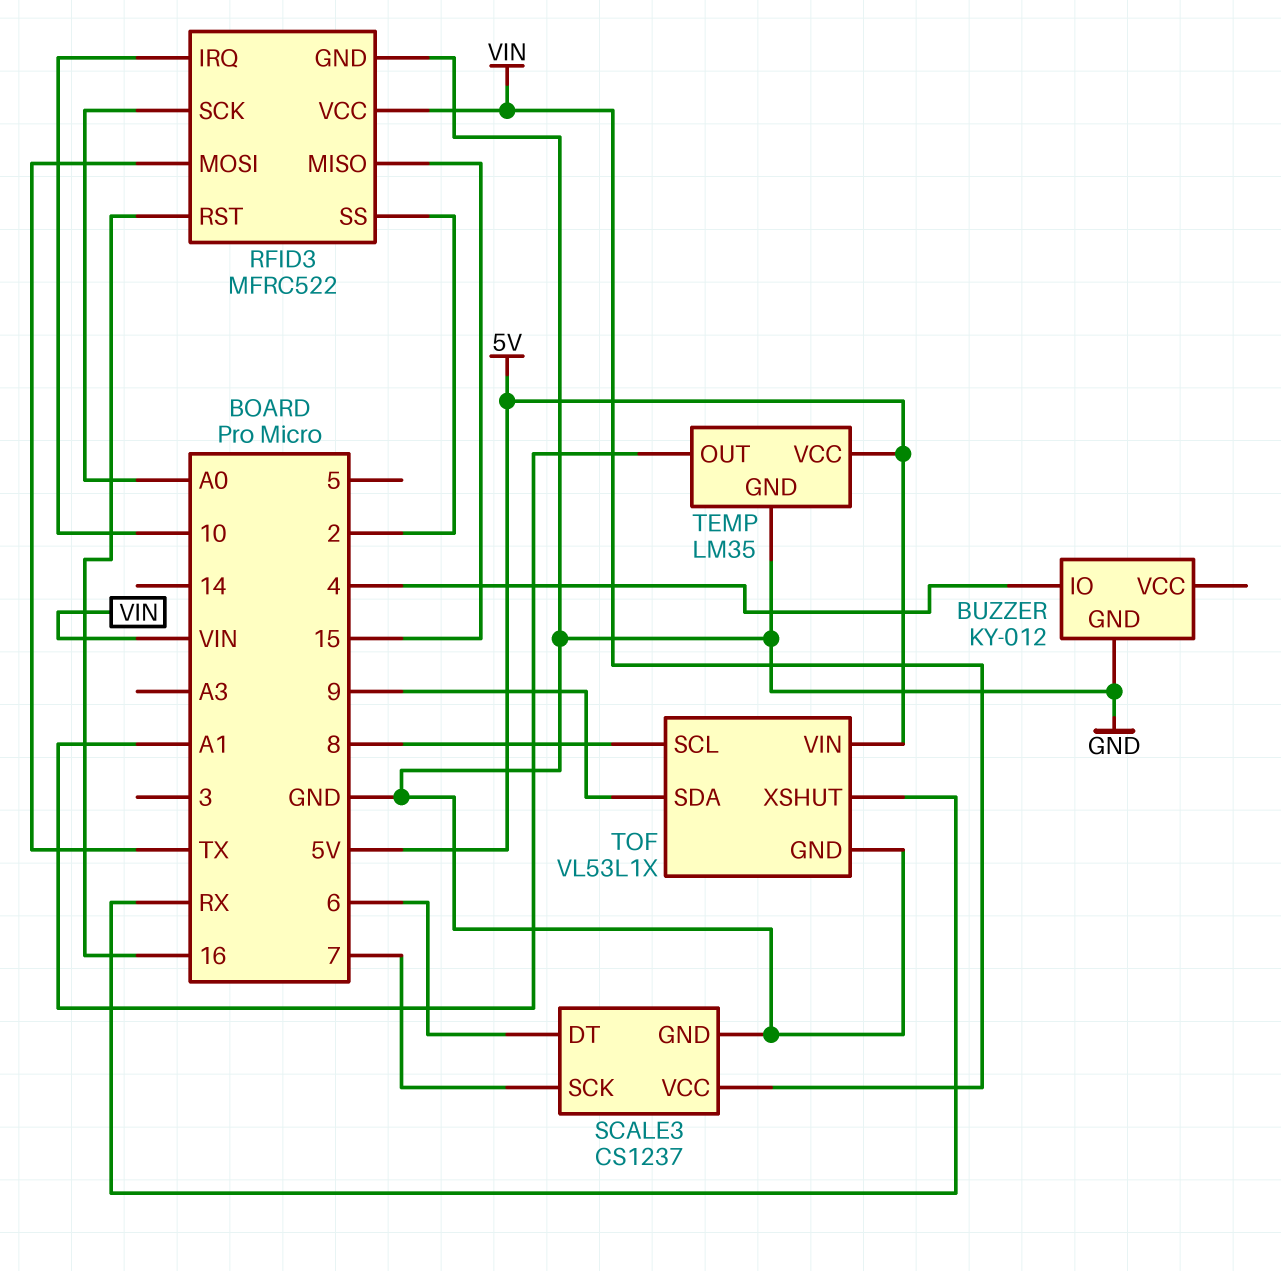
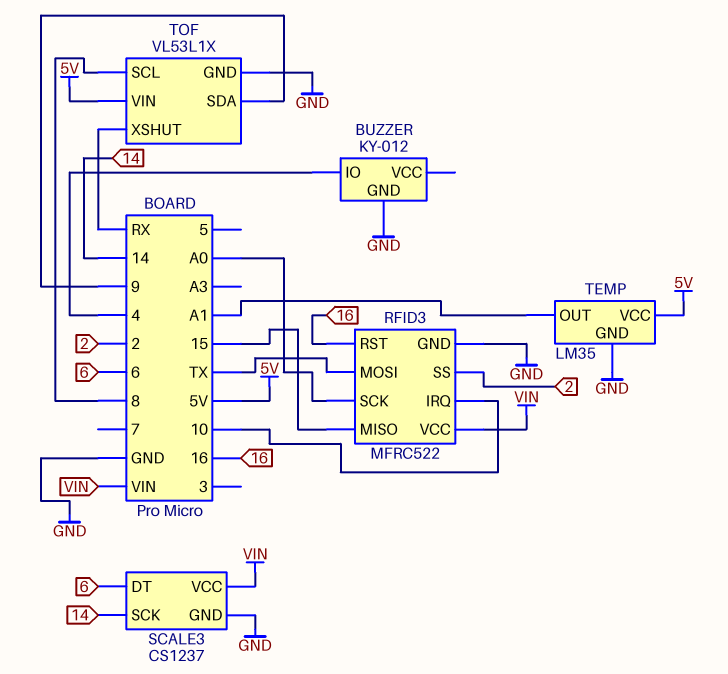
SCALE3 pin SCK: 7 -> 14

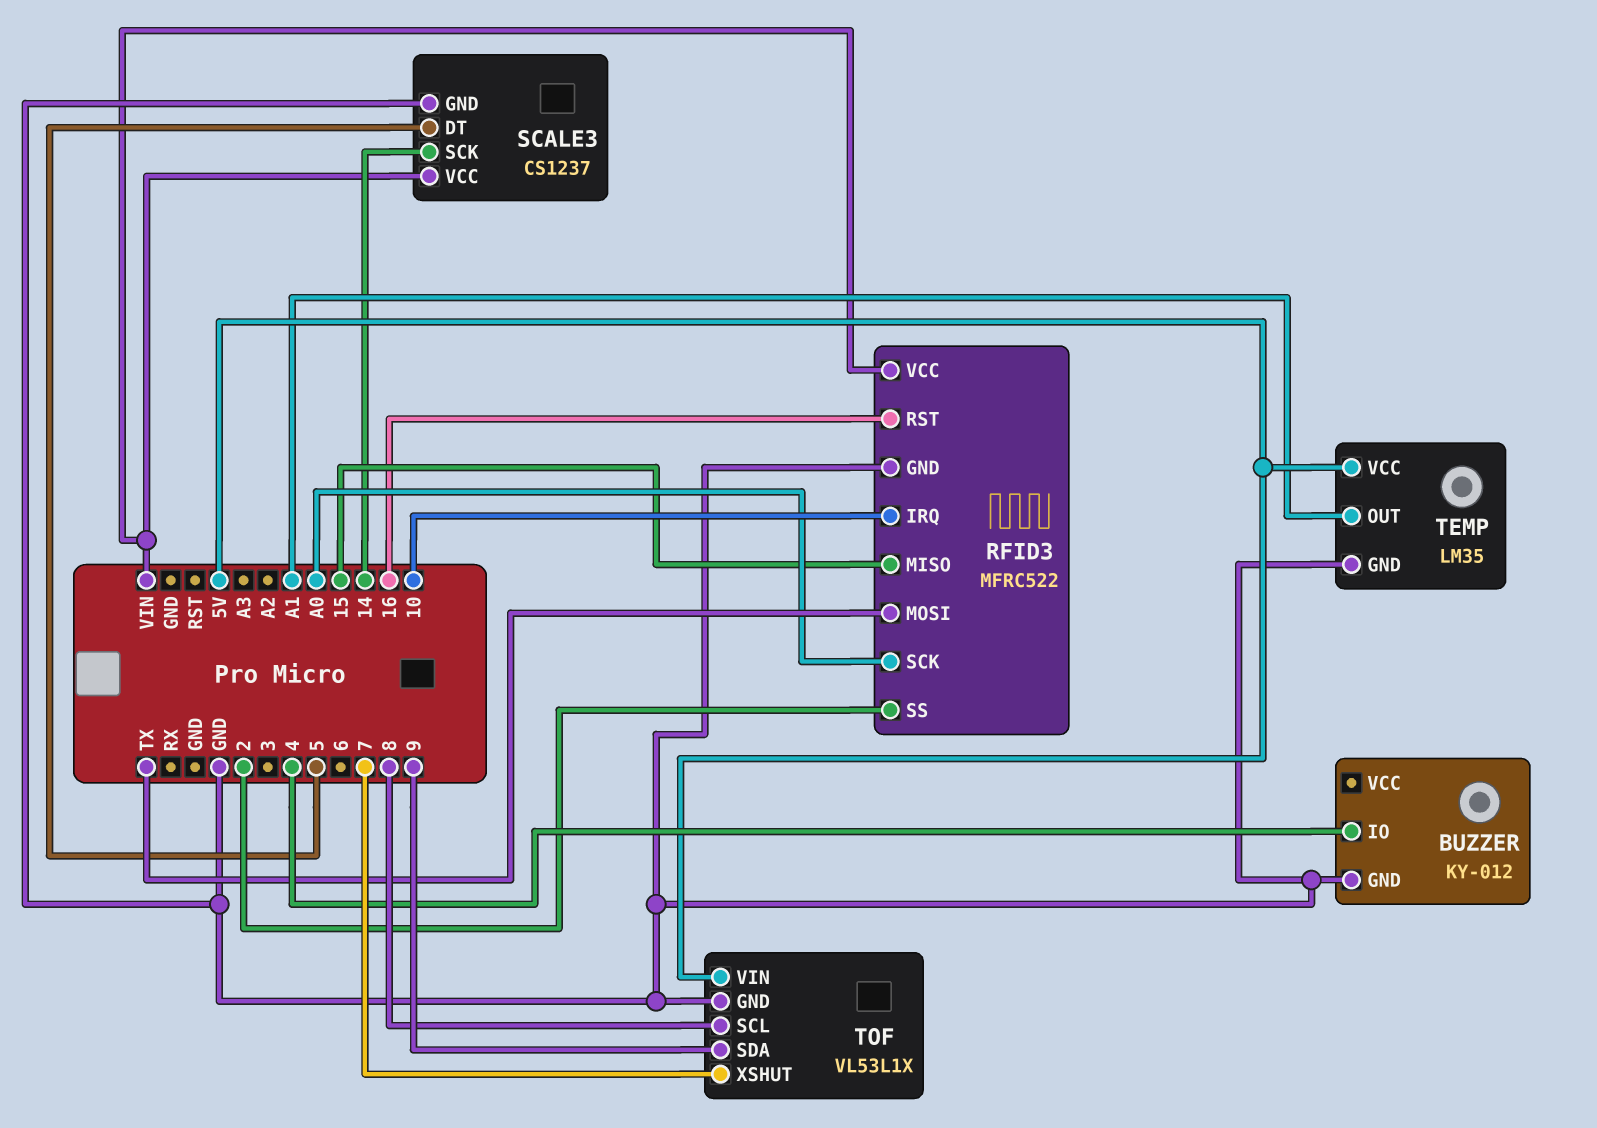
SCALE3 pin DT: 6 -> 5
TOF pin XSHUT: RX -> 7

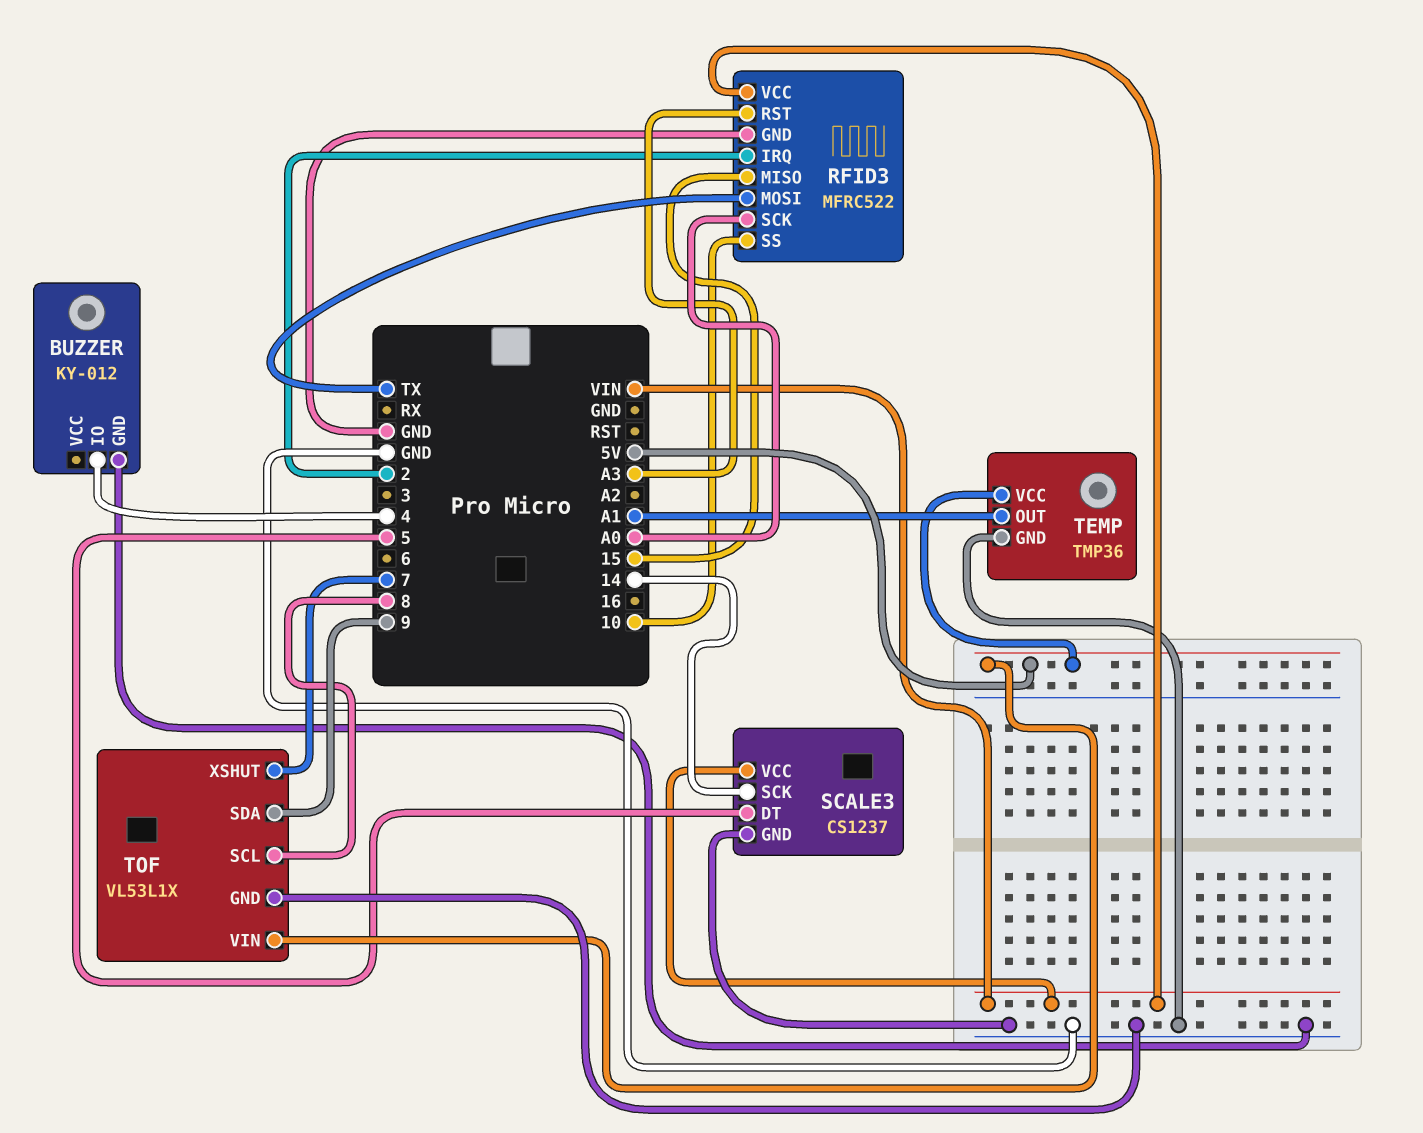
RFID3 pin IRQ: 10 -> 2
RFID3 pin RST: 16 -> A3
RFID3 pin SS: 2 -> 10
TEMP: LM35 -> TMP36

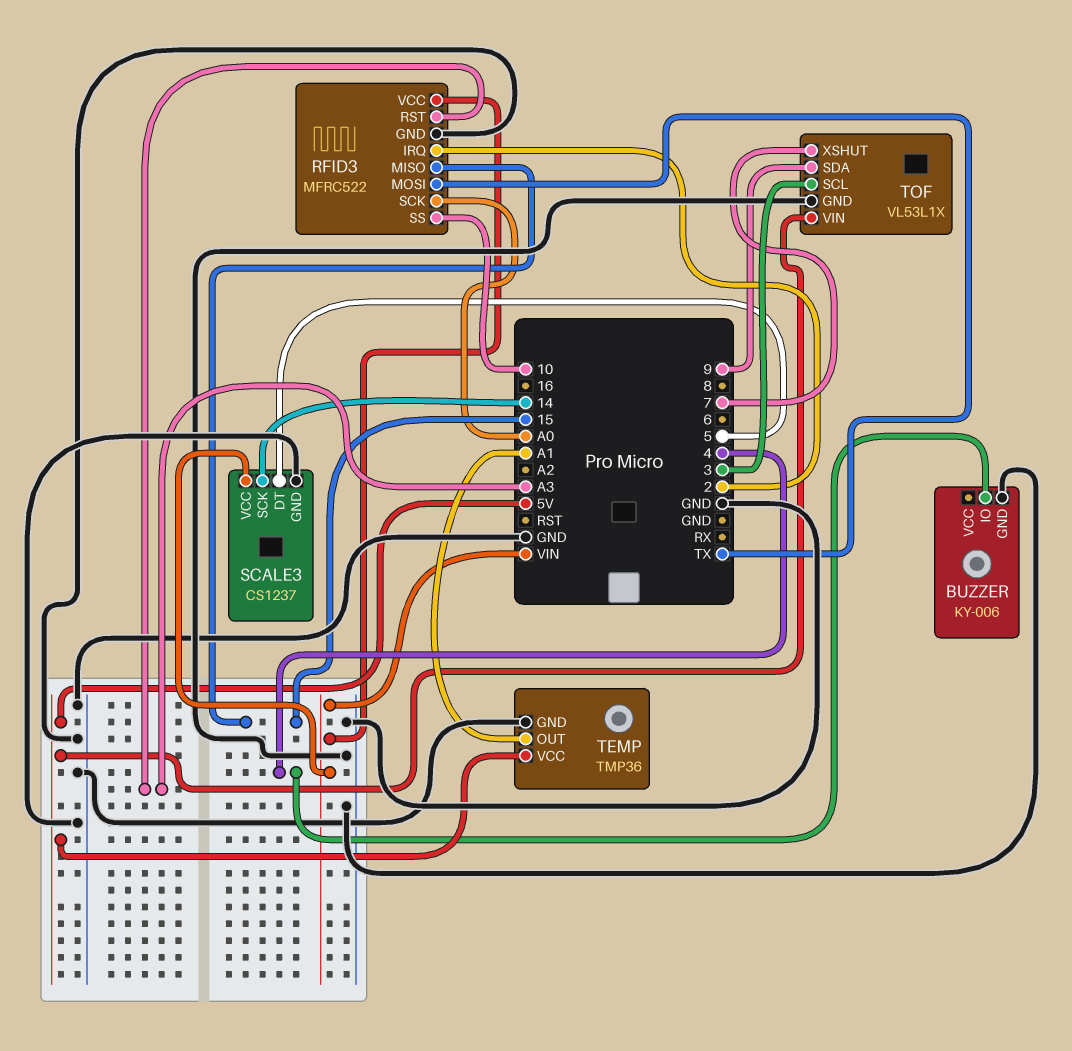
BUZZER: KY-012 -> KY-006
TOF pin SCL: 8 -> 3

